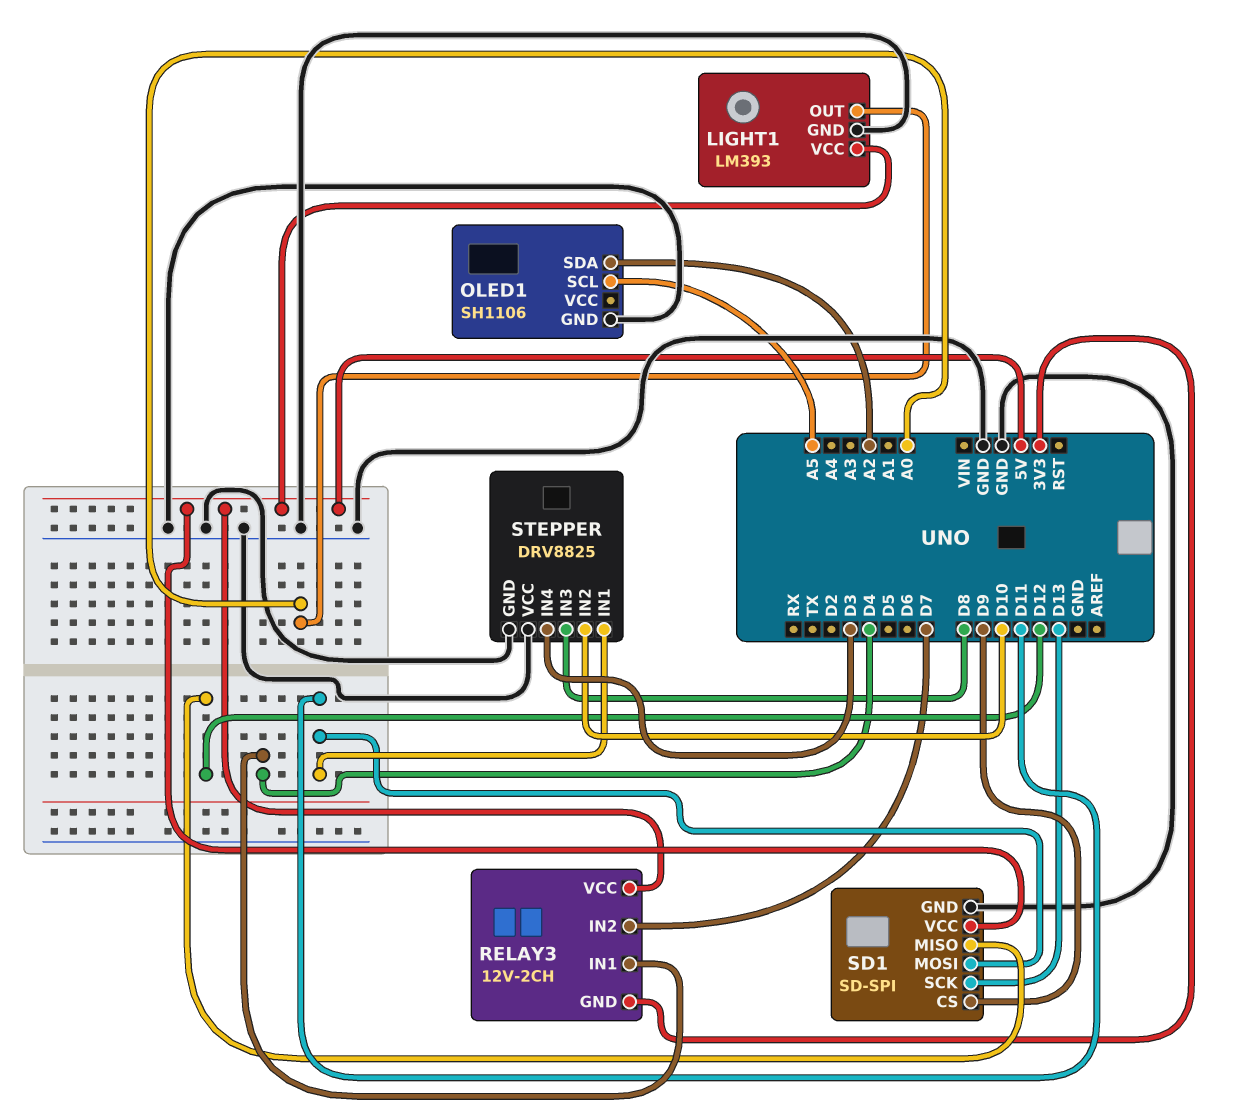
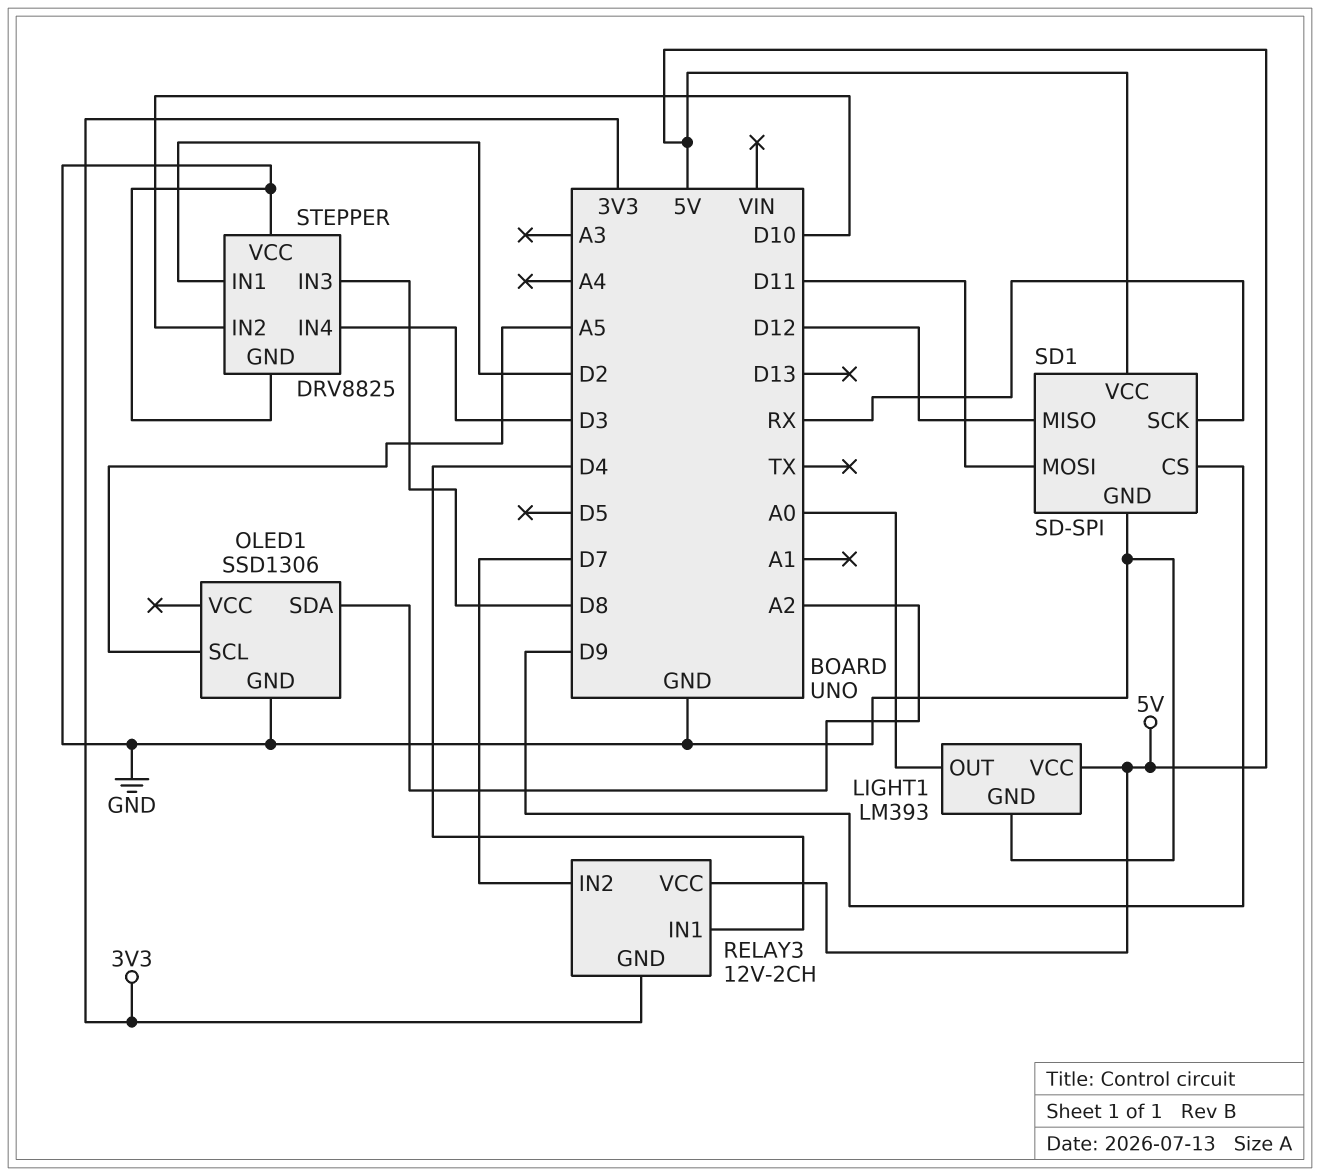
OLED1: SH1106 -> SSD1306
SD1 pin SCK: D13 -> RX
STEPPER pin IN1: D11 -> D2

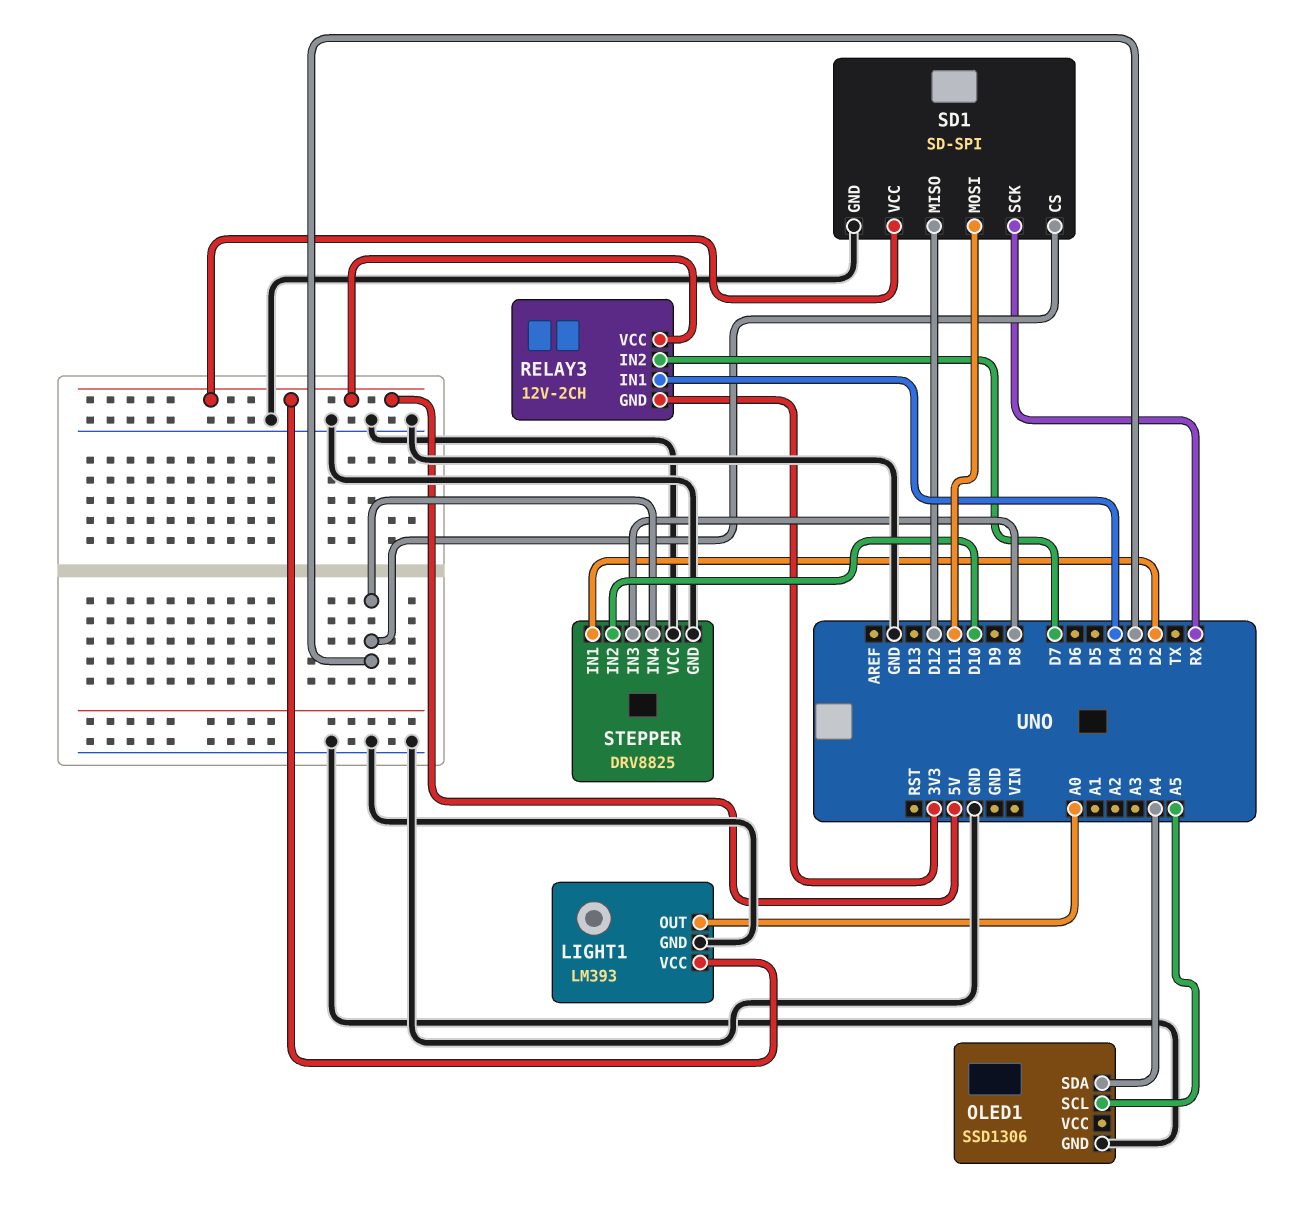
OLED1 pin SDA: A2 -> A4
SD1 pin CS: D9 -> D3

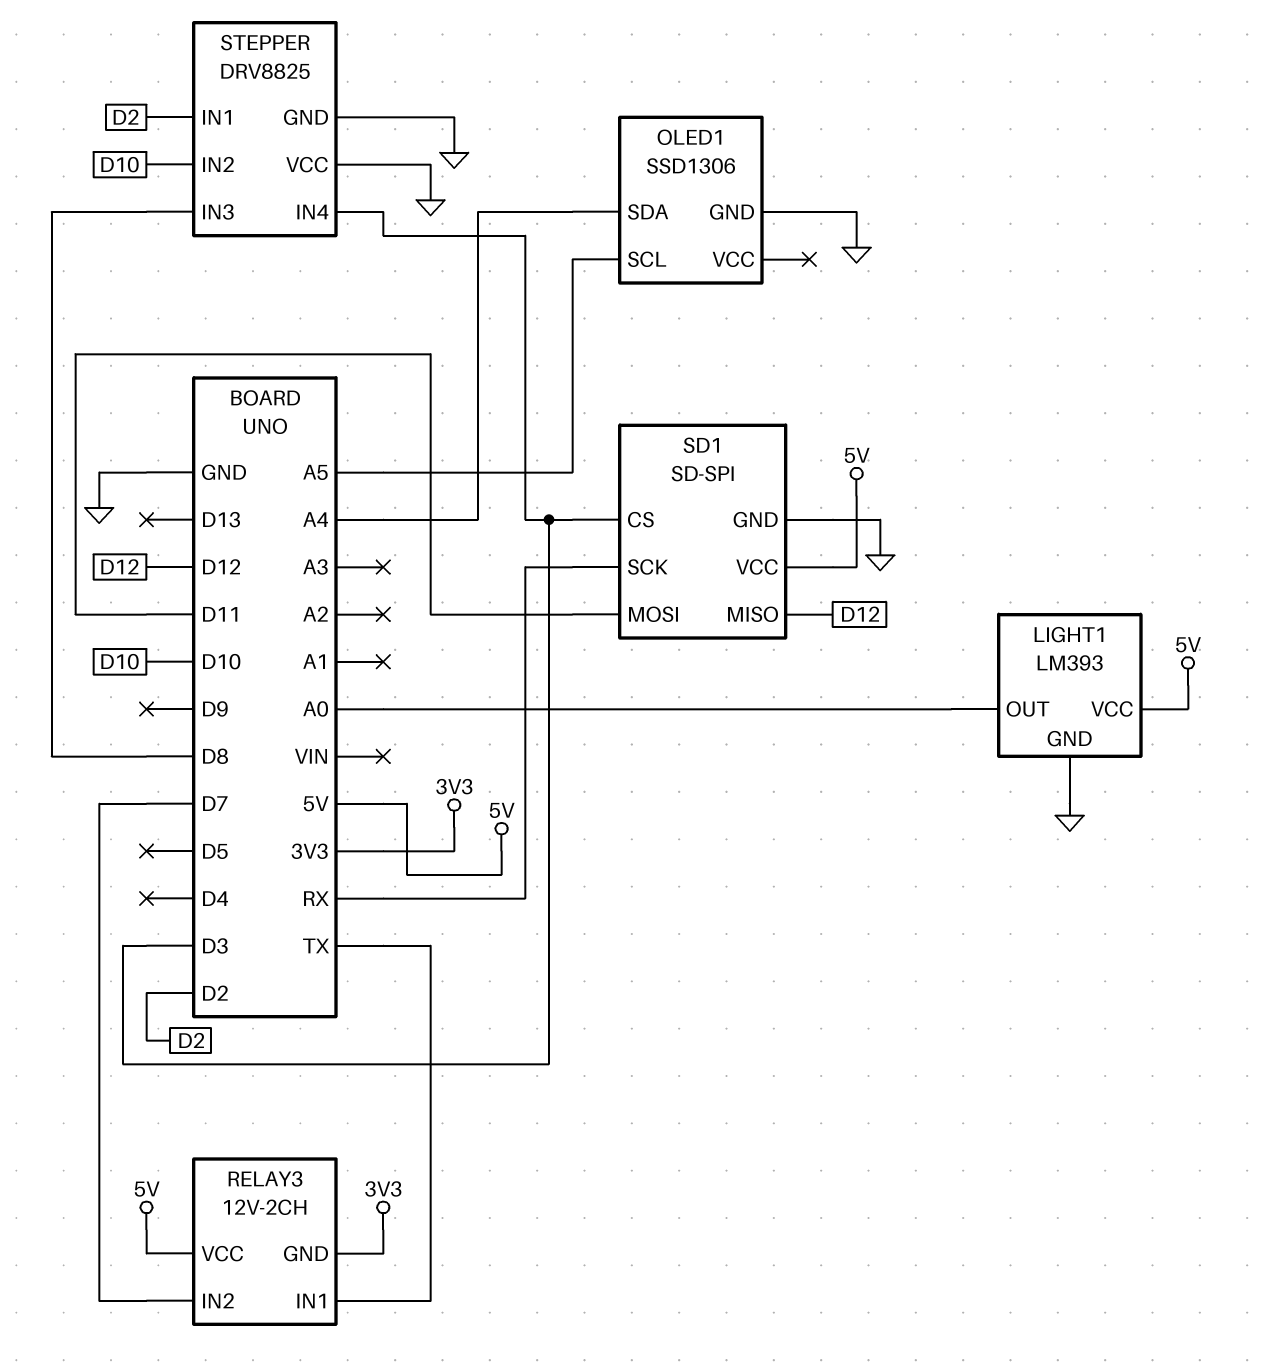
RELAY3 pin IN1: D4 -> TX

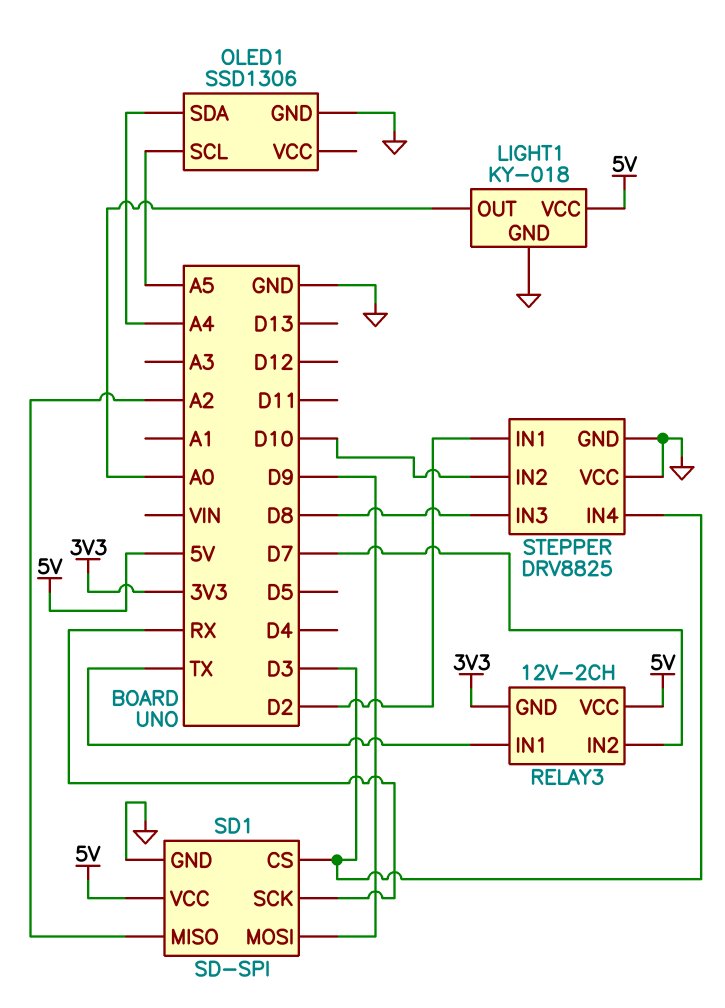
LIGHT1: LM393 -> KY-018
SD1 pin MISO: D12 -> A2
SD1 pin MOSI: D11 -> D9

